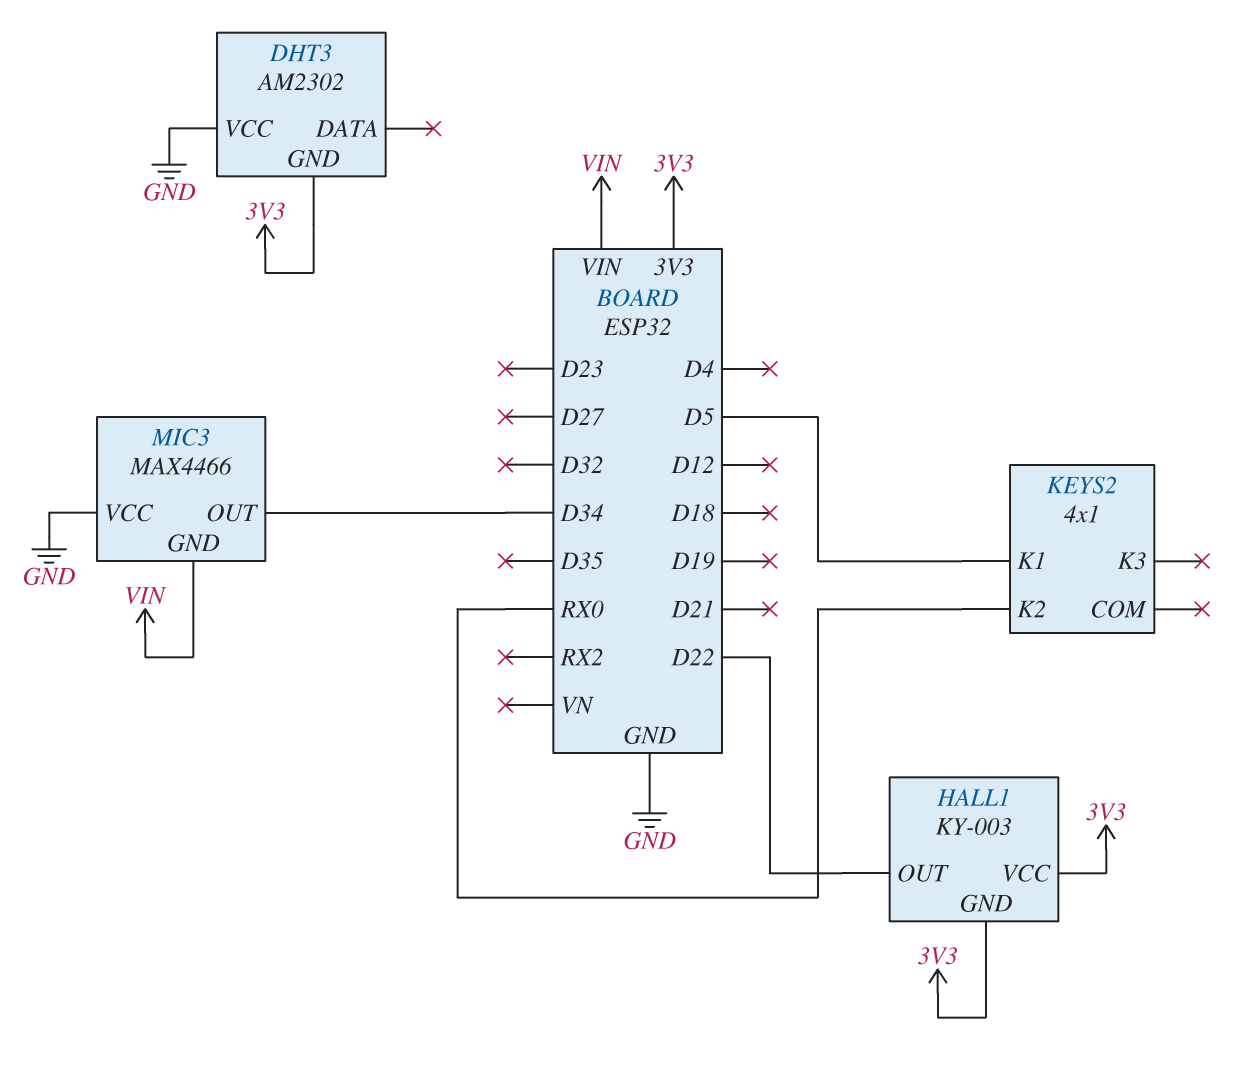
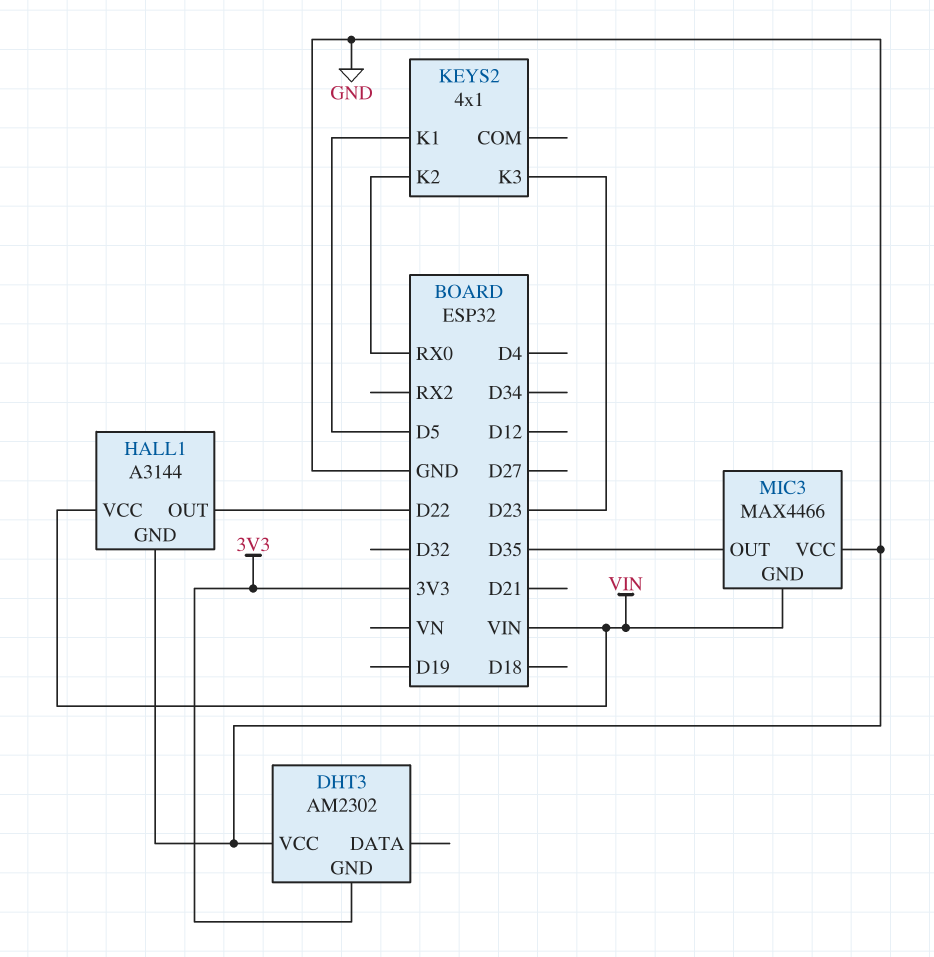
HALL1: KY-003 -> A3144
HALL1 pin GND: 3V3 -> GND
HALL1 pin VCC: 3V3 -> VIN
KEYS2 pin K3: none -> D23
MIC3 pin OUT: D34 -> D35

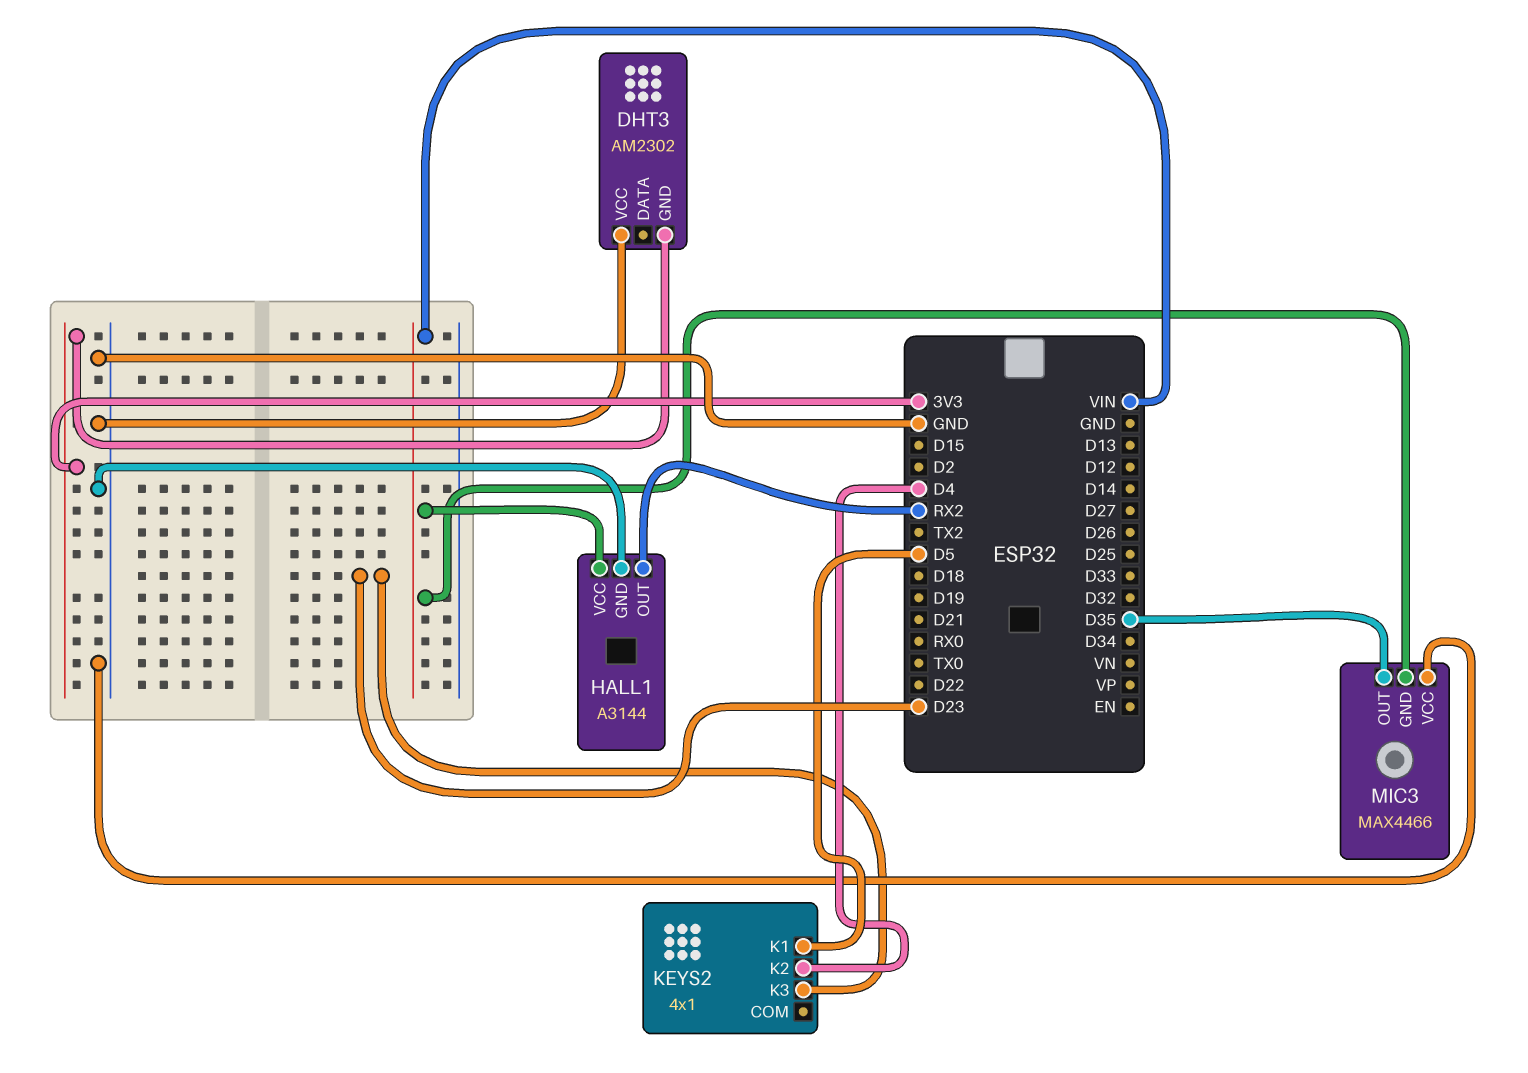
HALL1 pin OUT: D22 -> RX2
KEYS2 pin K2: RX0 -> D4

